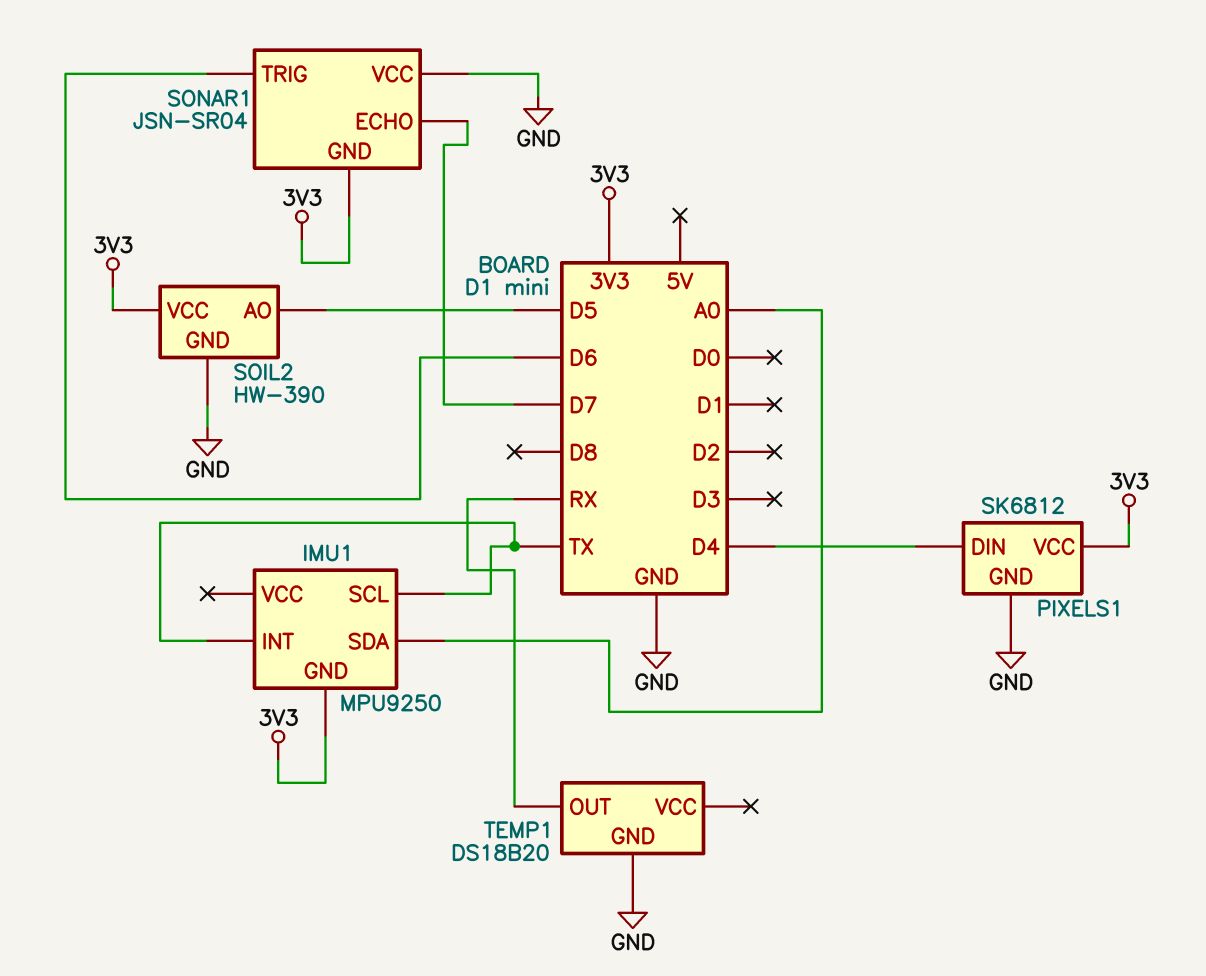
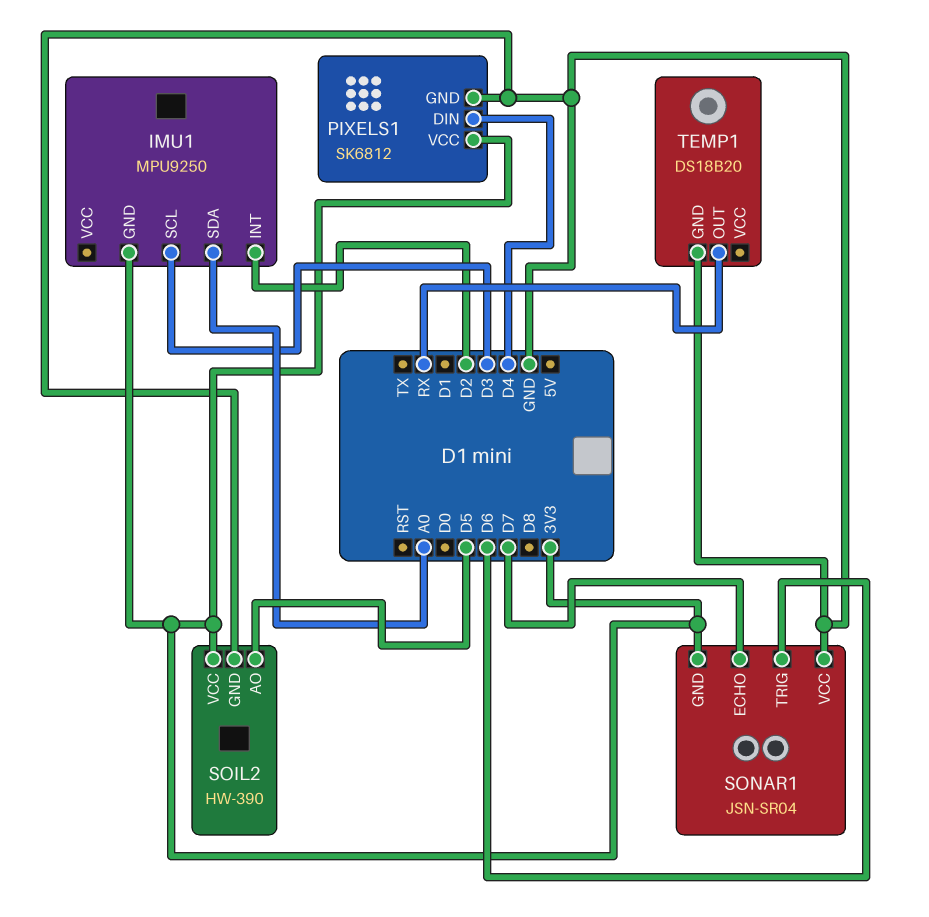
IMU1 pin INT: TX -> D2
IMU1 pin SCL: TX -> D3

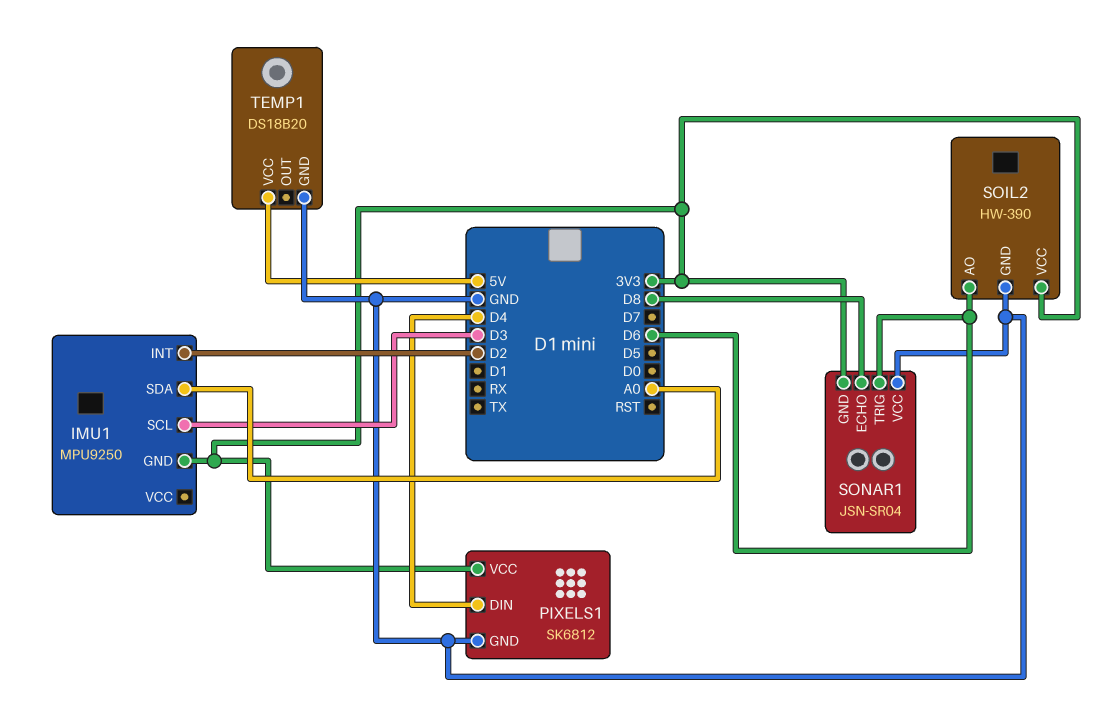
SOIL2 pin AO: D5 -> D6
SONAR1 pin ECHO: D7 -> D8
TEMP1 pin OUT: RX -> none
TEMP1 pin VCC: none -> 5V

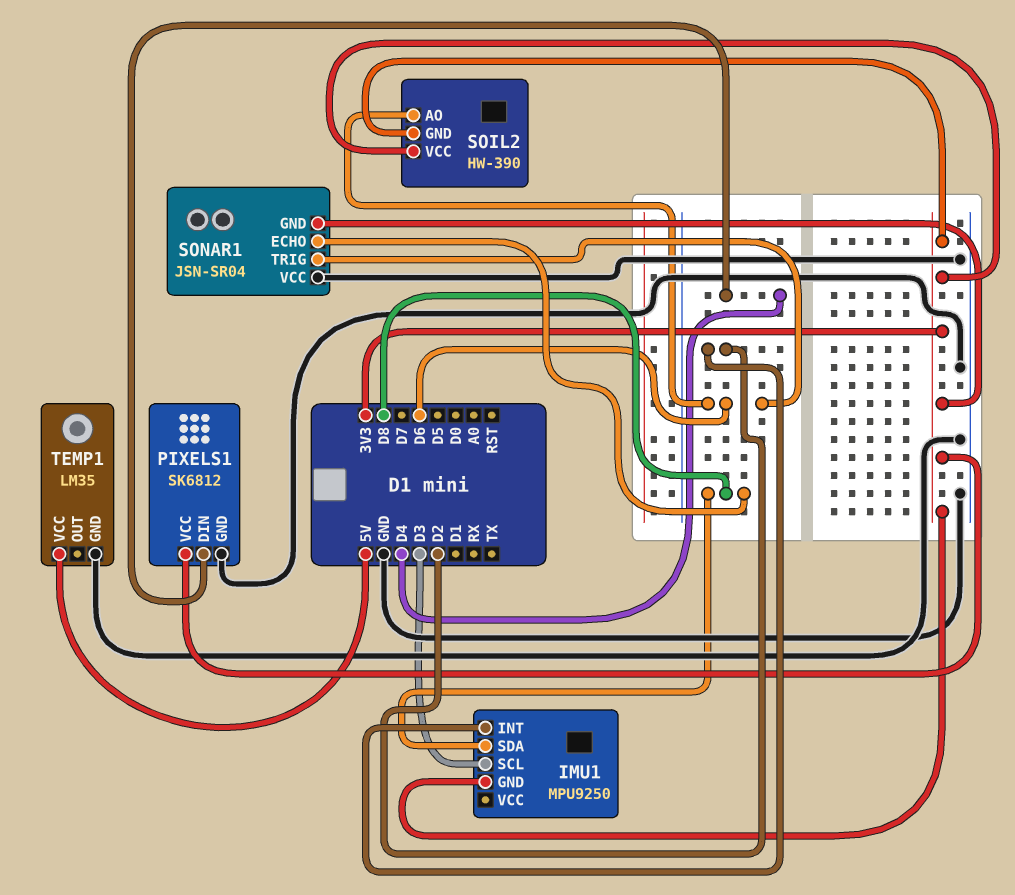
IMU1 pin SDA: A0 -> D8
SOIL2 pin GND: GND -> 3V3
TEMP1: DS18B20 -> LM35

